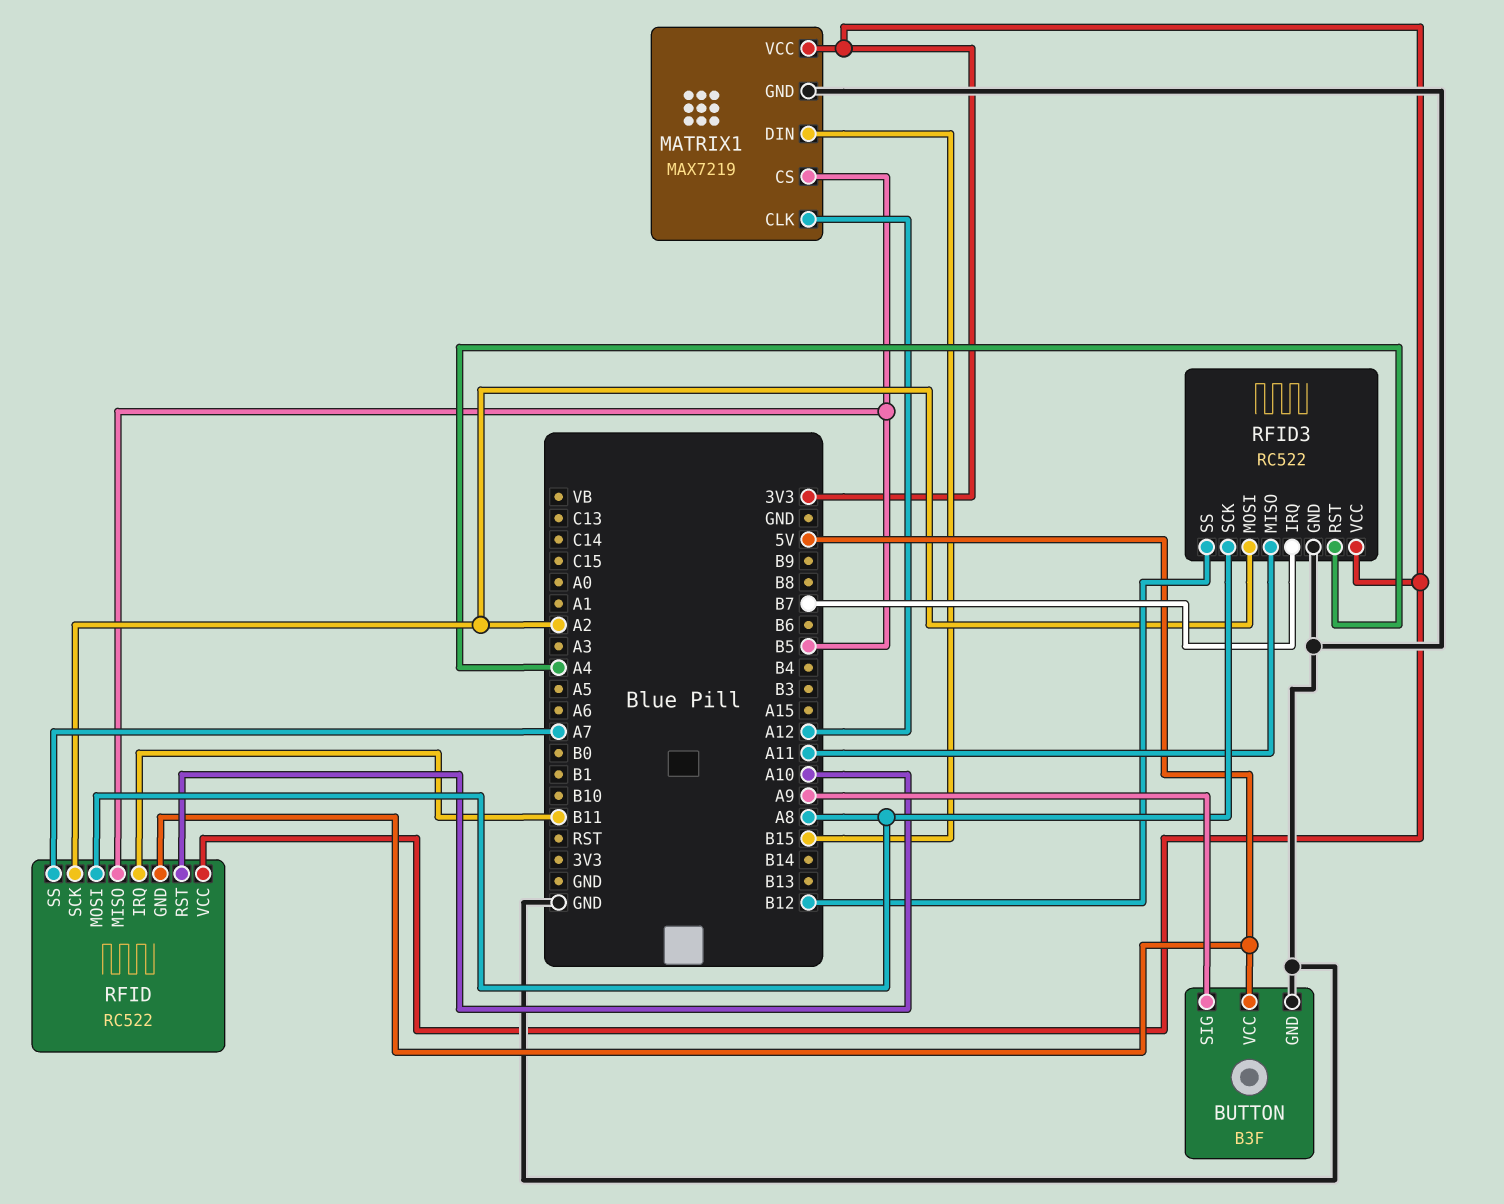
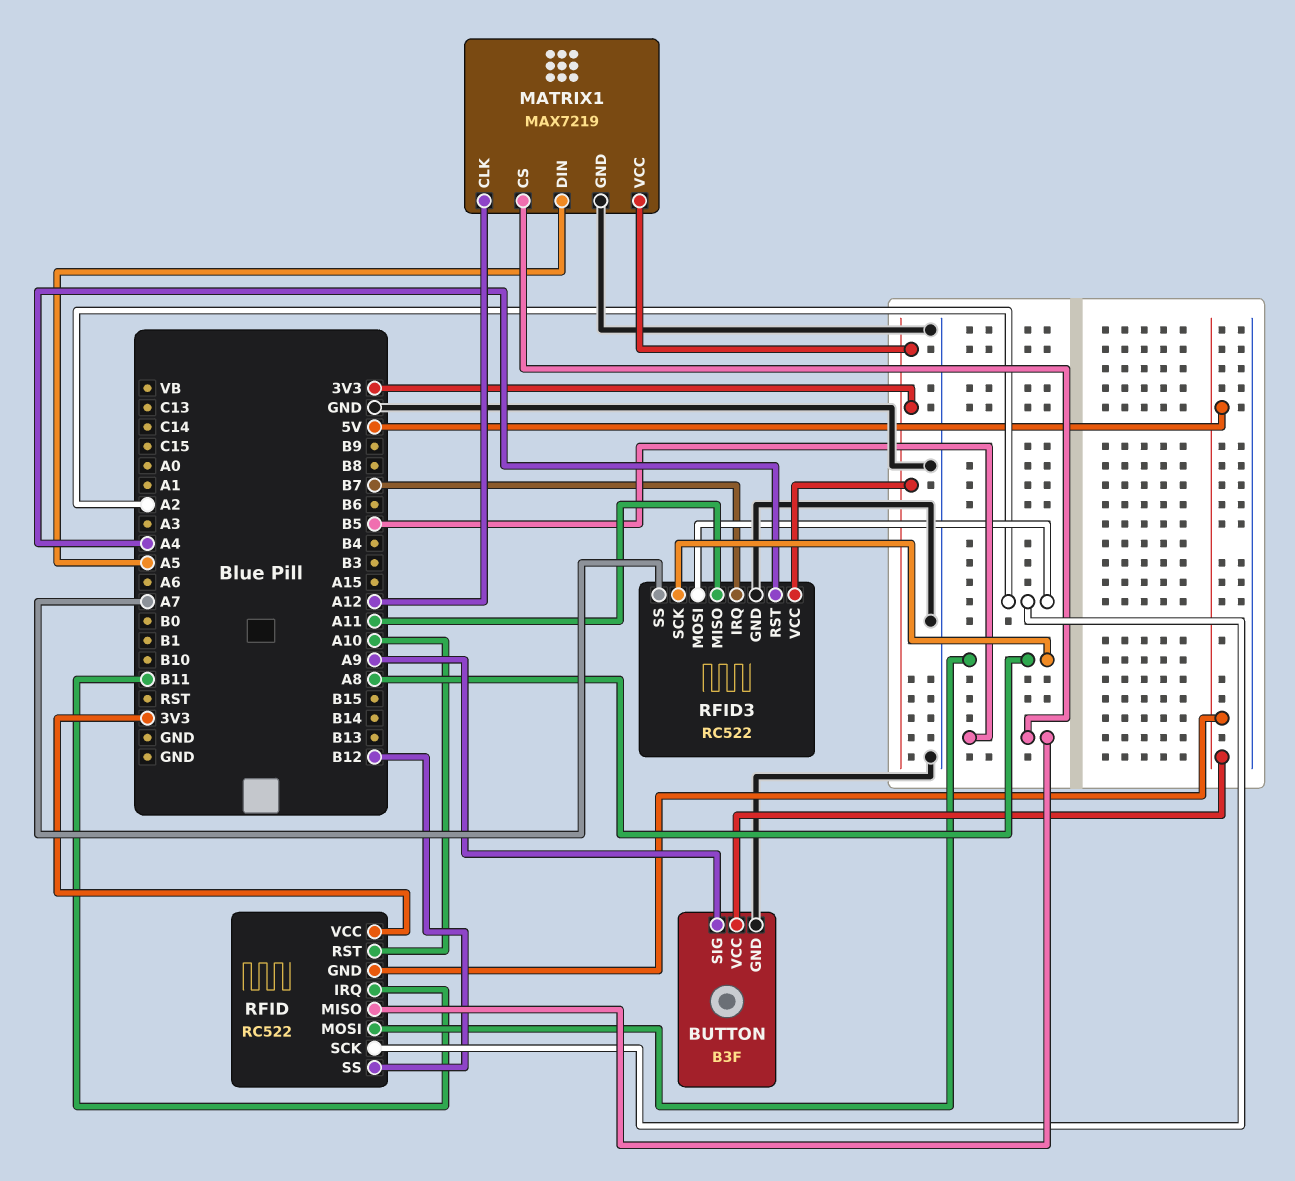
MATRIX1 pin DIN: B15 -> A5
RFID pin SS: A7 -> B12
RFID3 pin SS: B12 -> A7

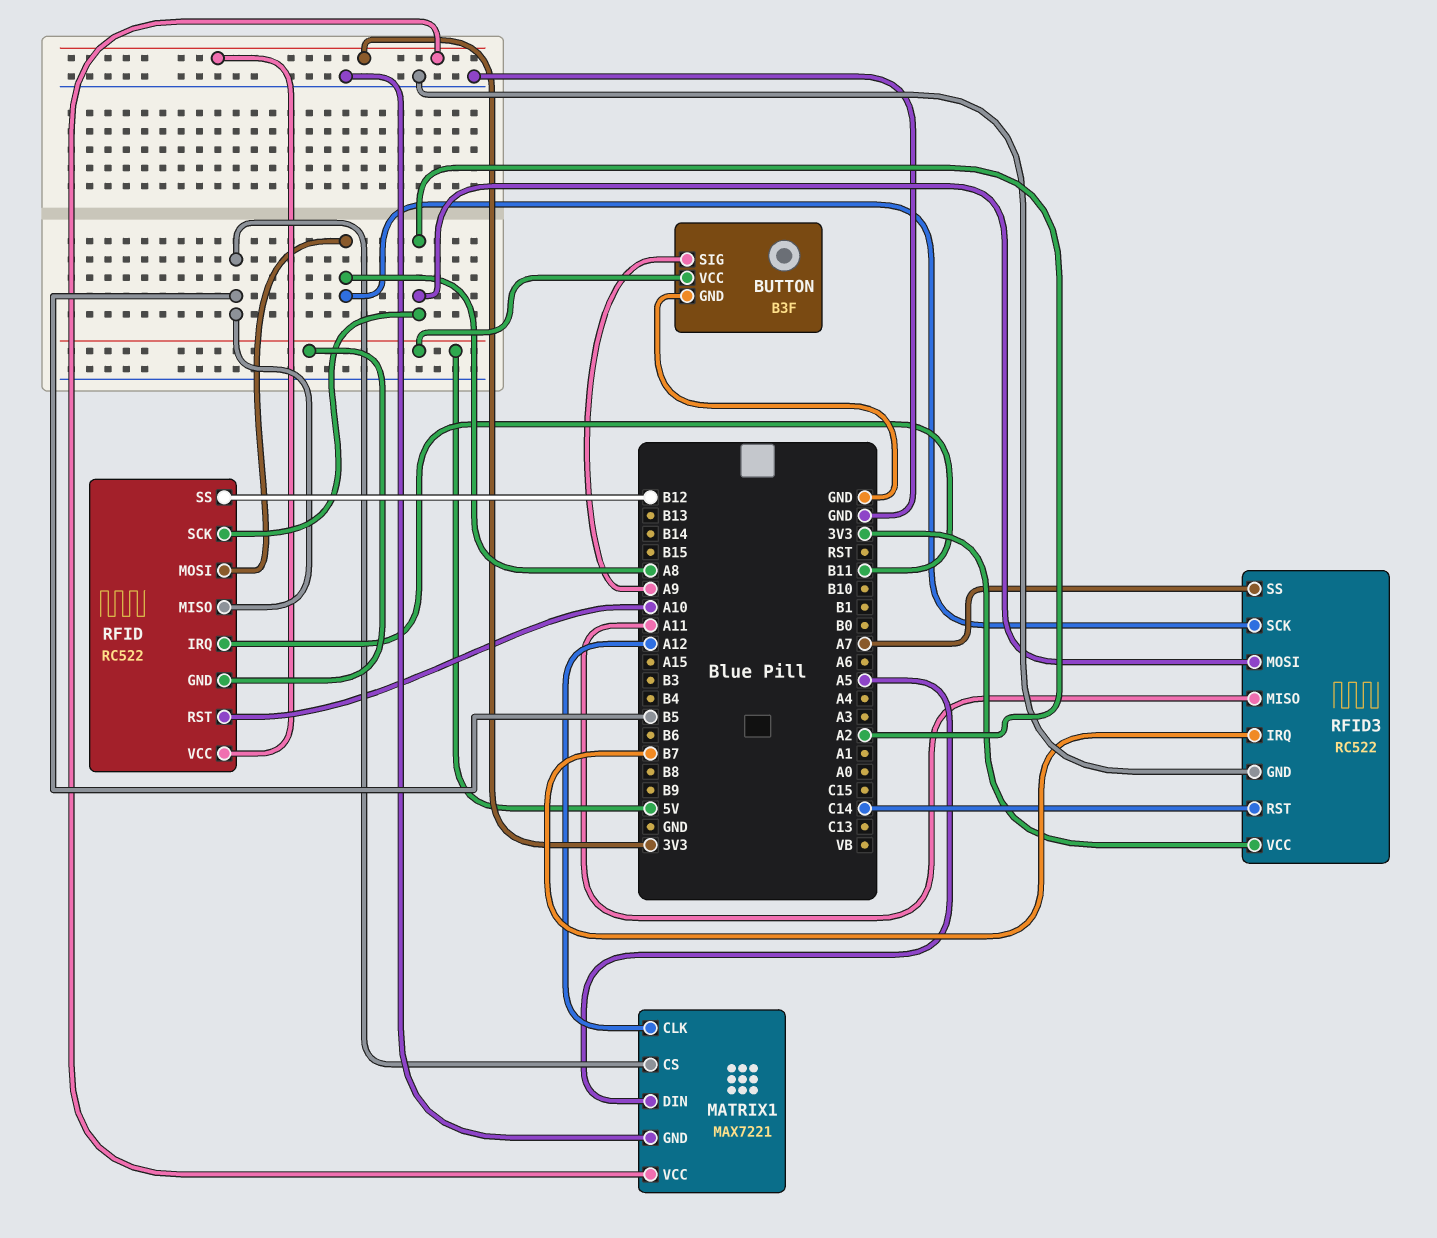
MATRIX1: MAX7219 -> MAX7221
RFID3 pin RST: A4 -> C14

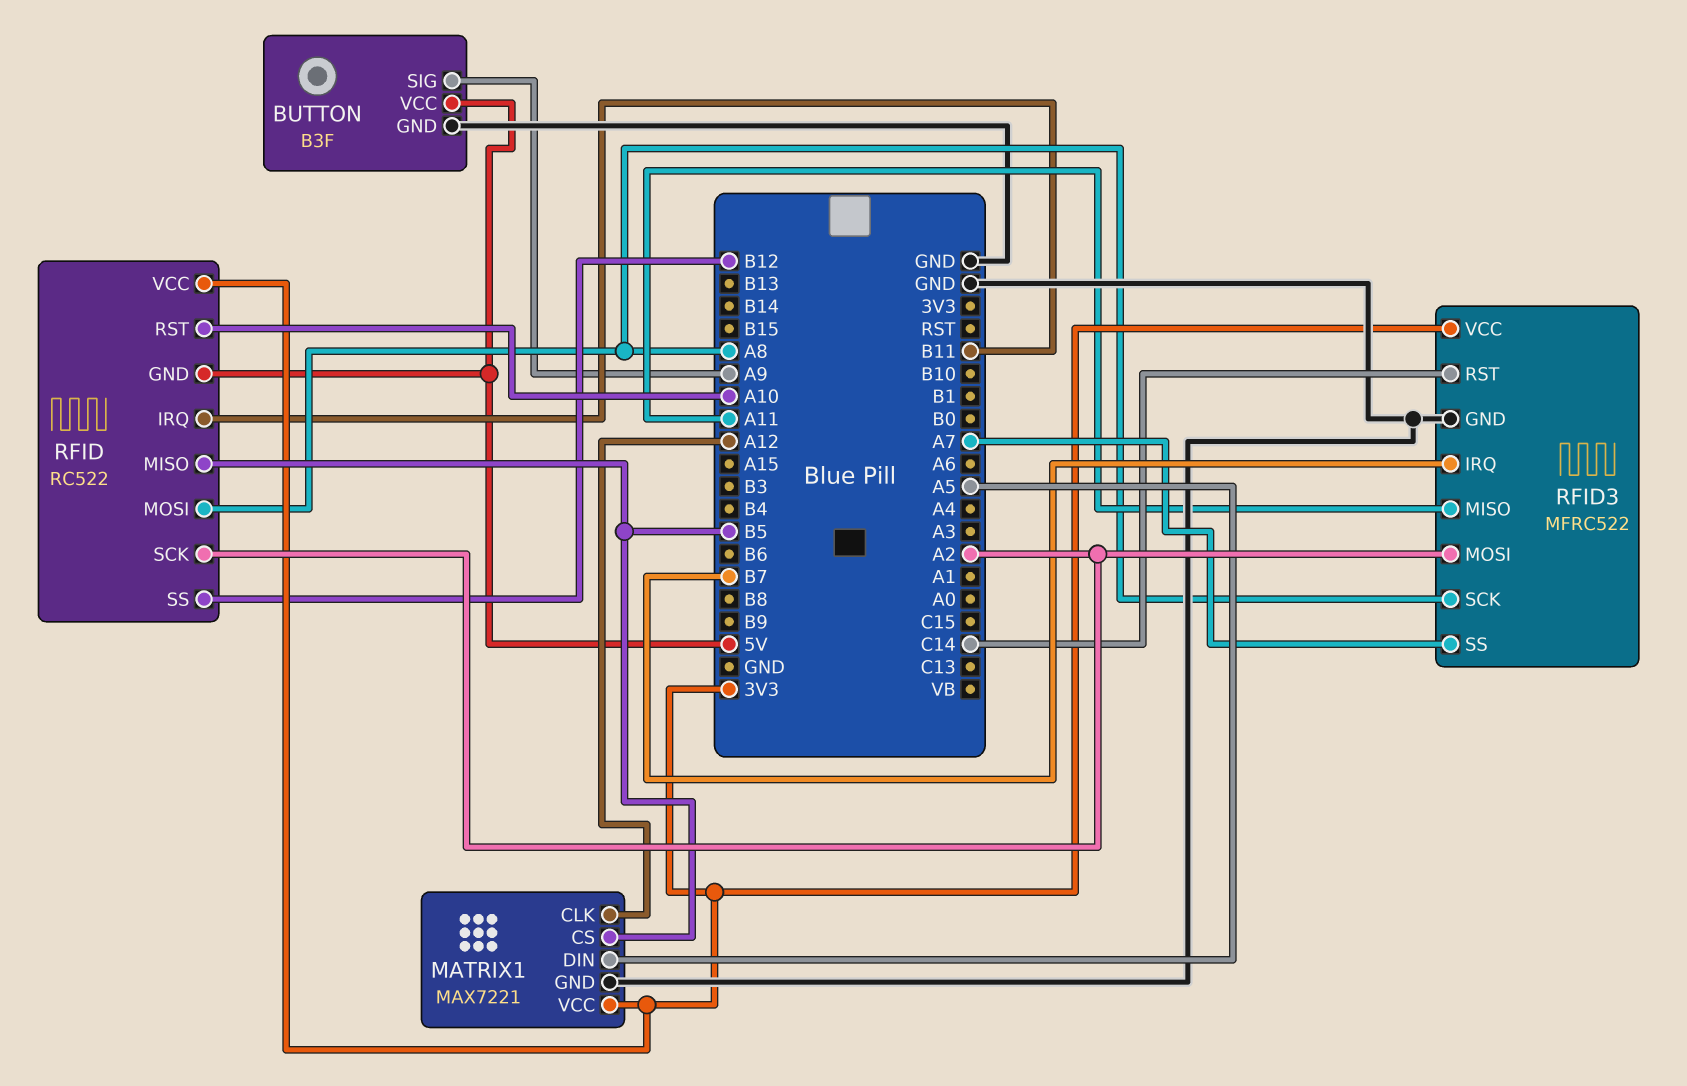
RFID3: RC522 -> MFRC522

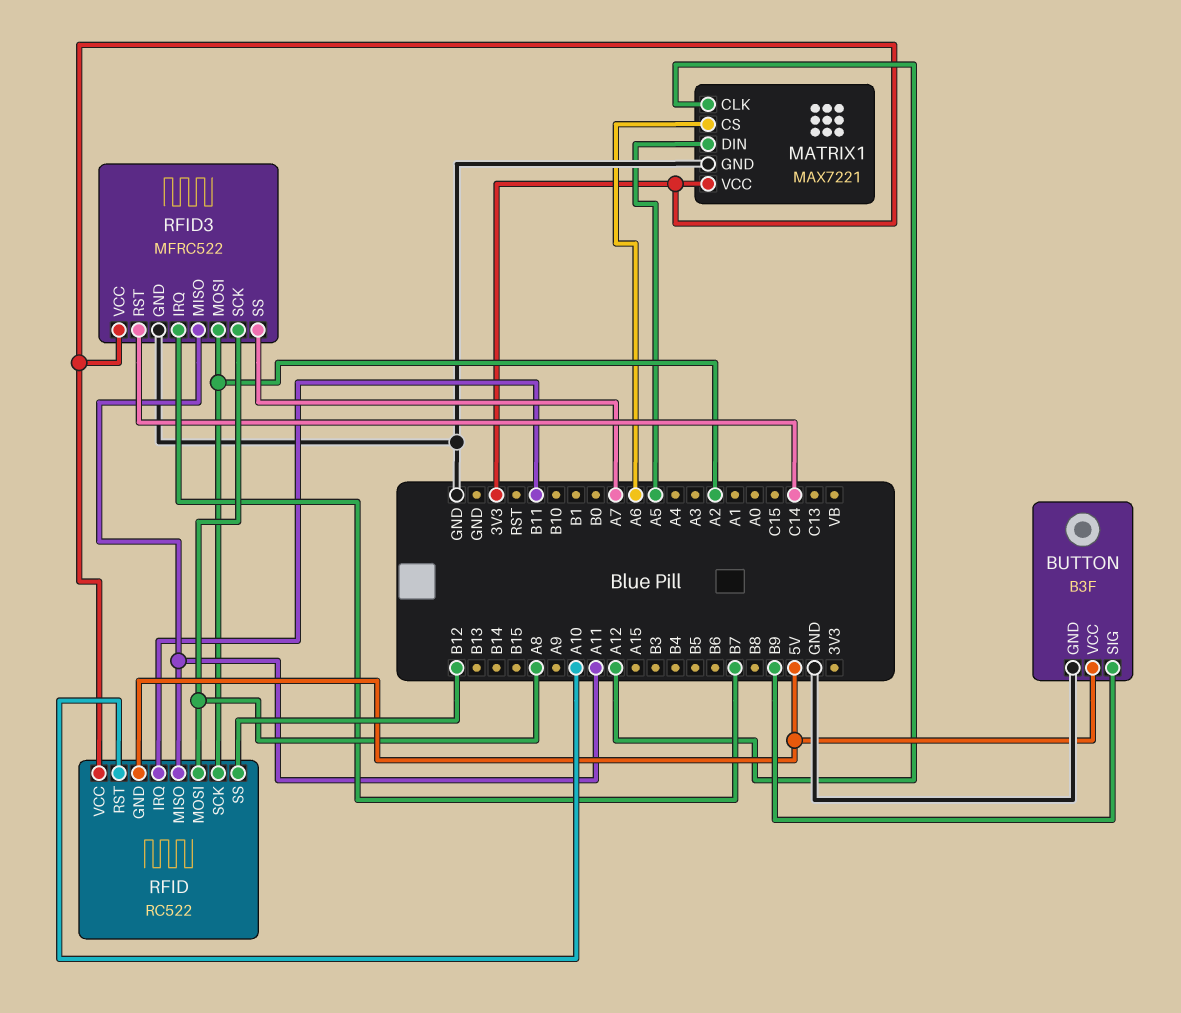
BUTTON pin SIG: A9 -> B9
MATRIX1 pin CS: B5 -> A6
RFID pin MISO: B5 -> A11

